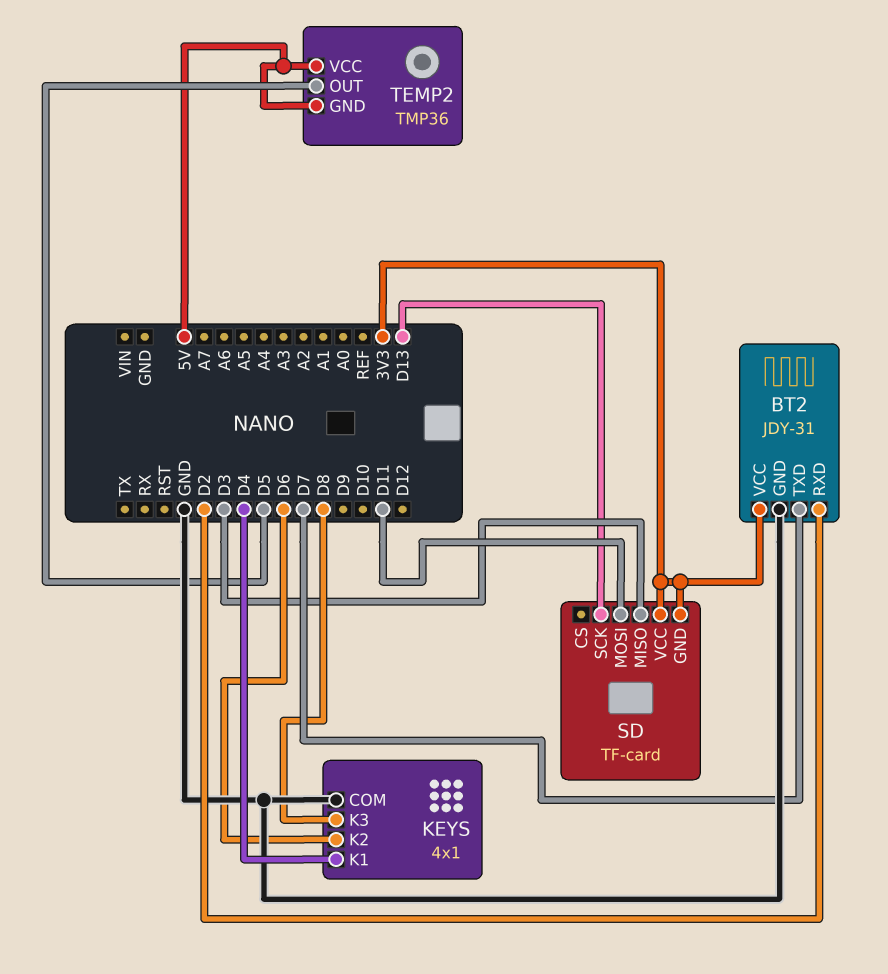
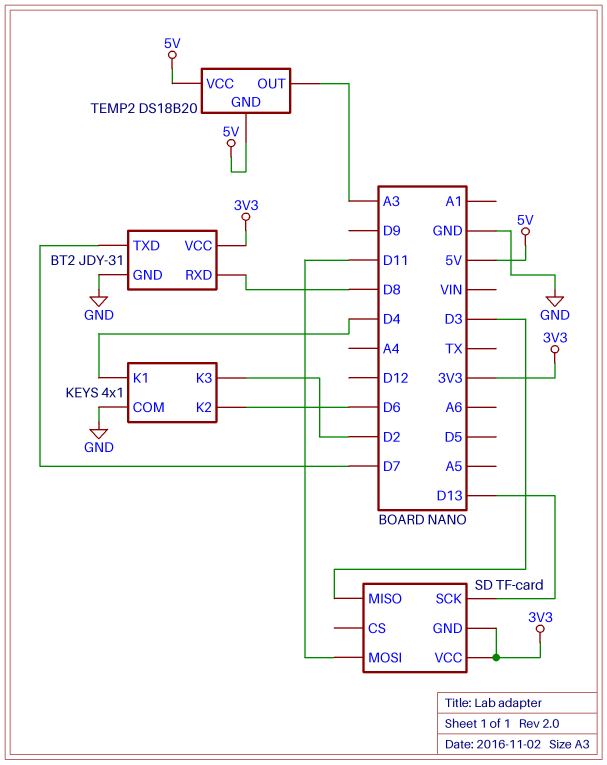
BT2 pin RXD: D2 -> D8
KEYS pin K3: D8 -> D2
TEMP2: TMP36 -> DS18B20
TEMP2 pin OUT: D5 -> A3

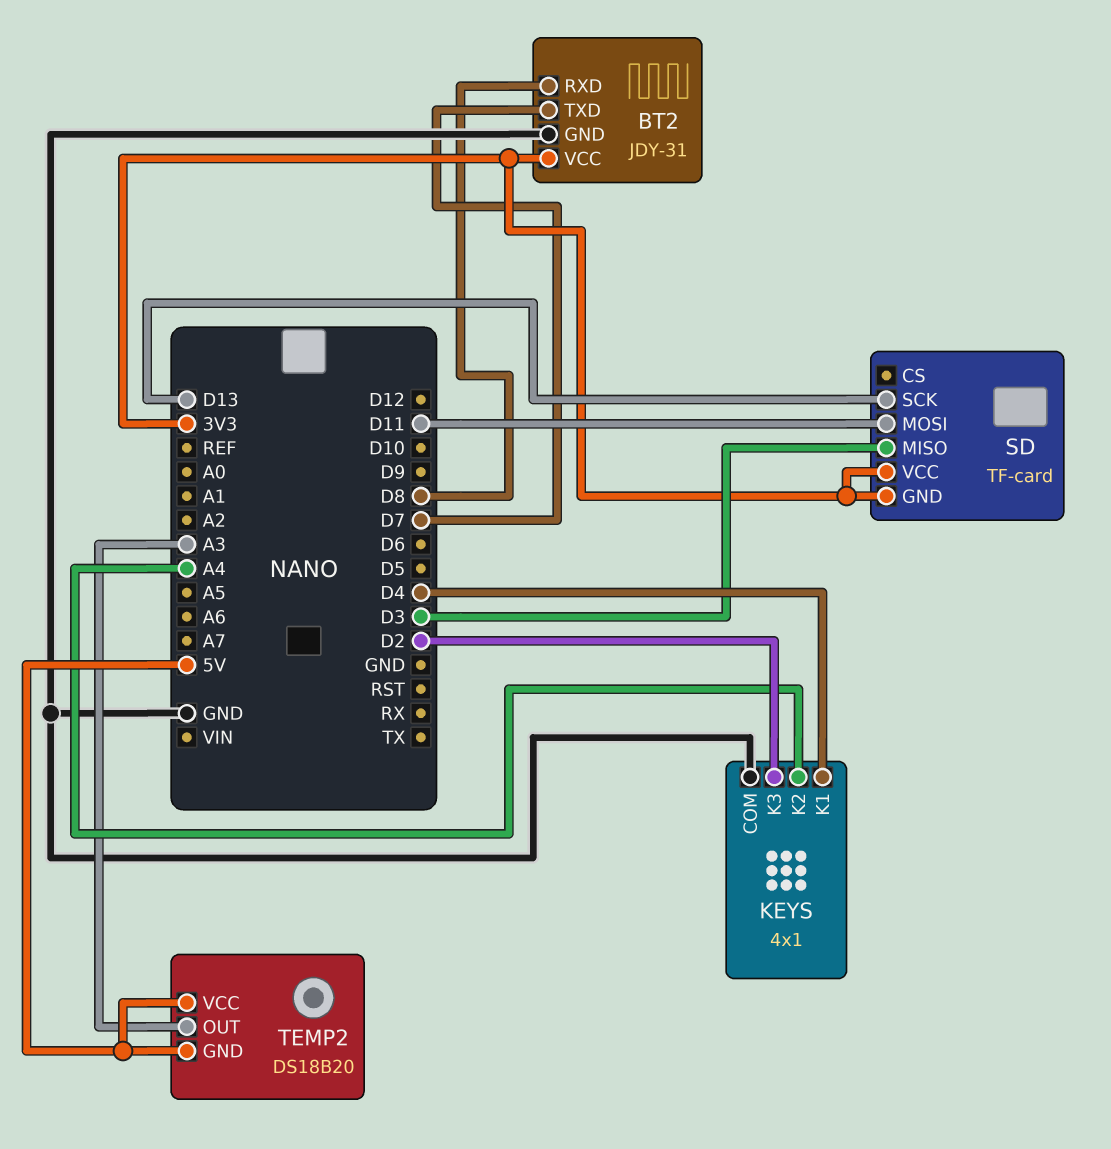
KEYS pin K2: D6 -> A4

